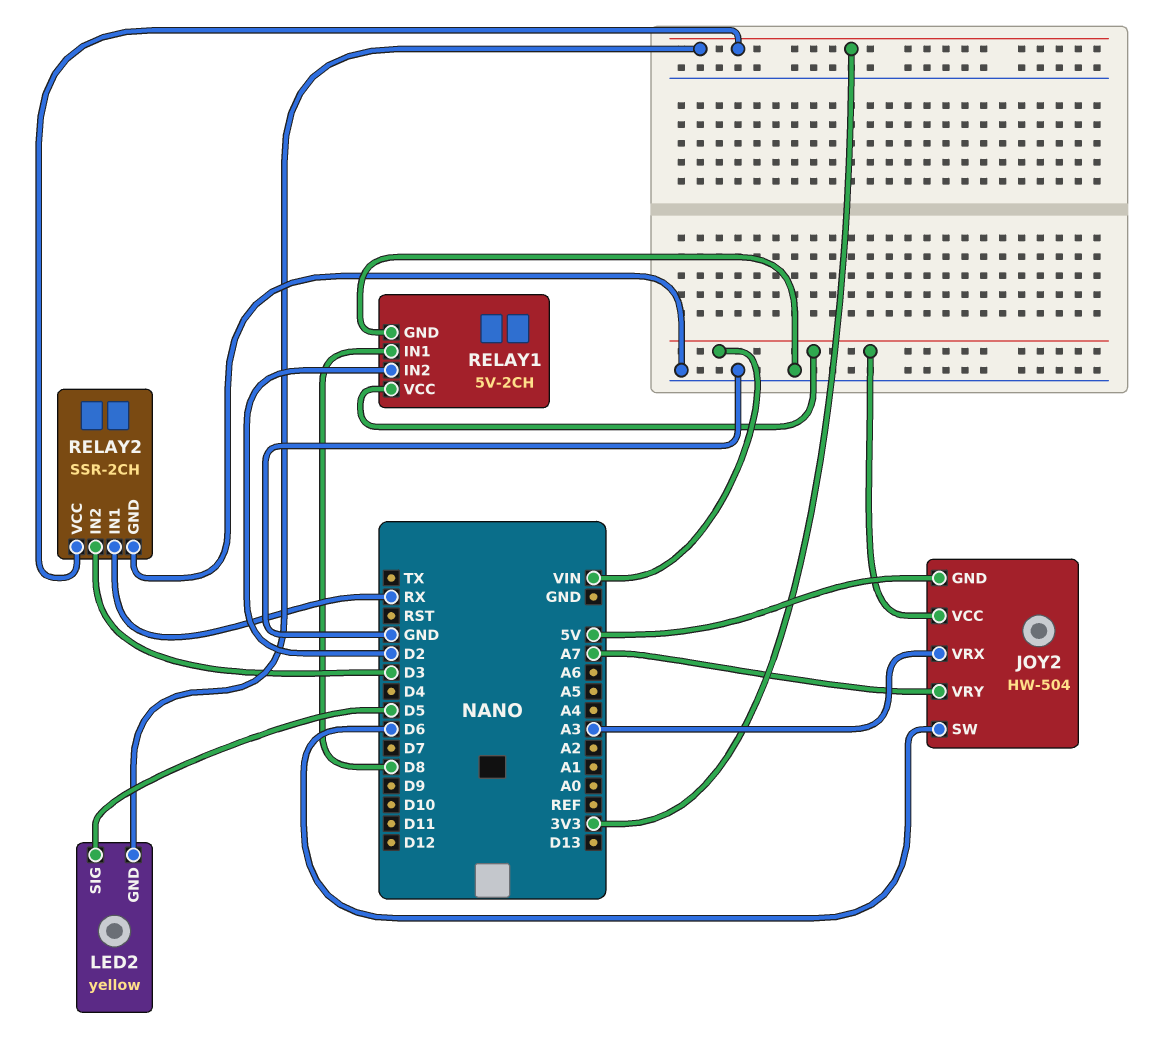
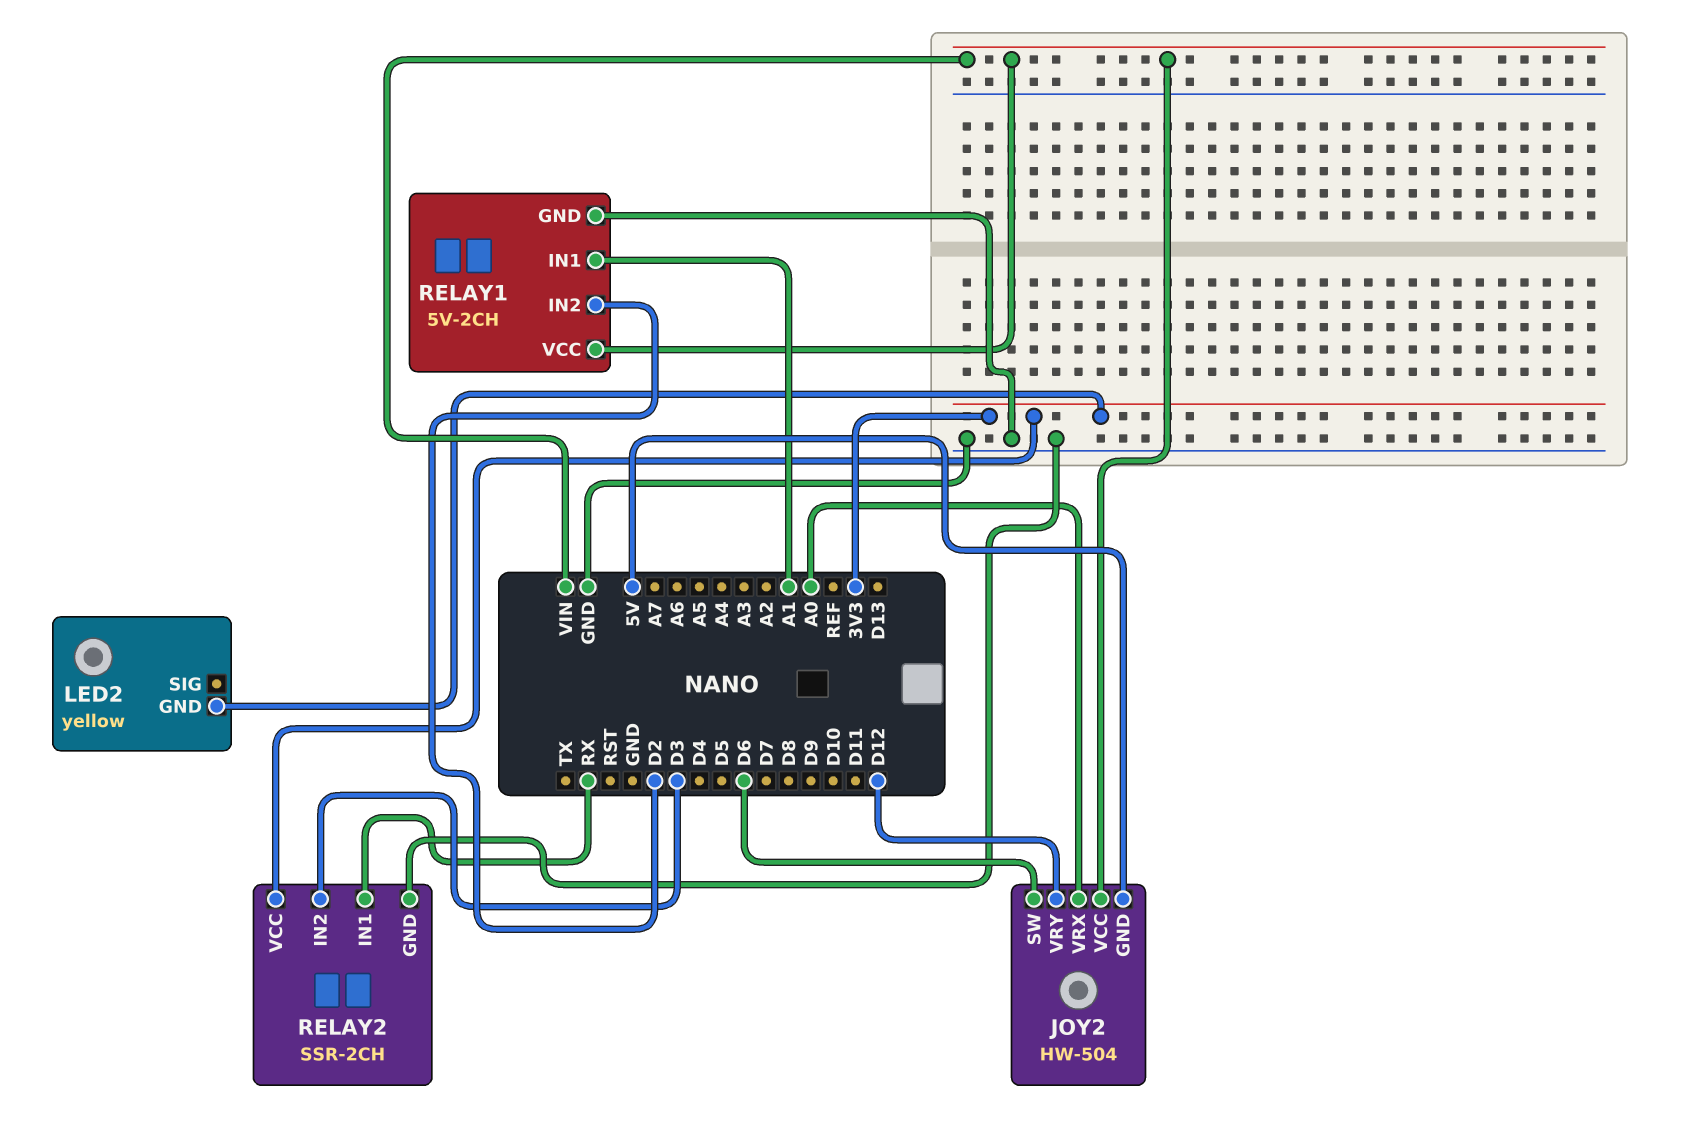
JOY2 pin VRX: A3 -> A0
JOY2 pin VRY: A7 -> D12
LED2 pin SIG: D5 -> none
RELAY1 pin IN1: D8 -> A1

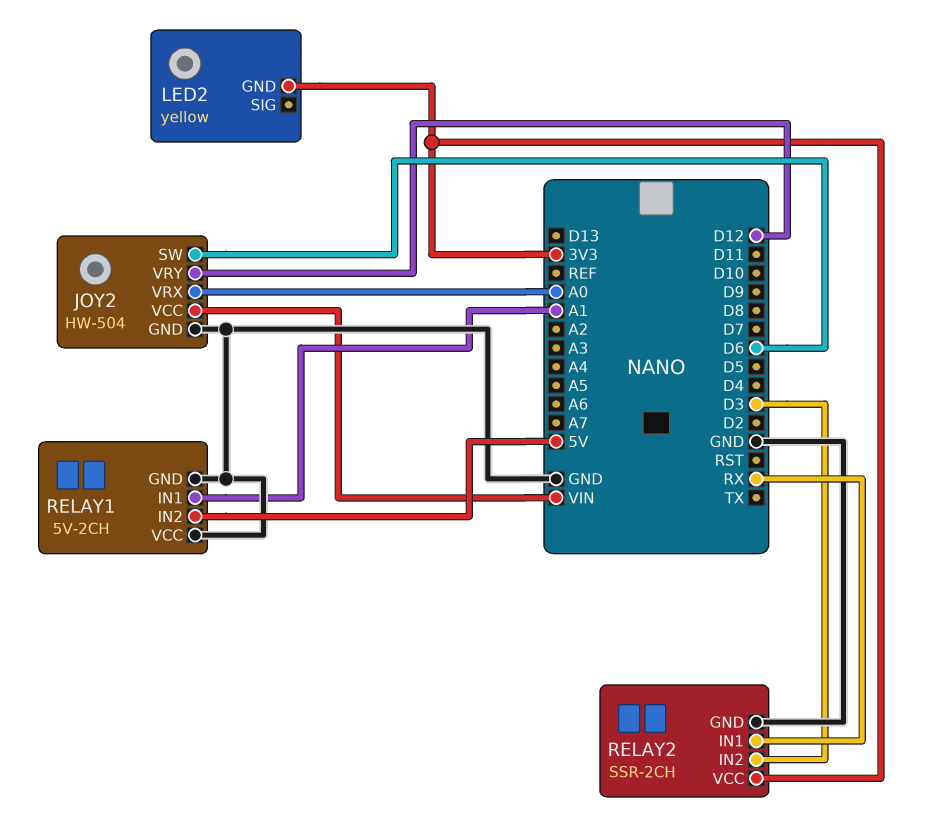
JOY2 pin GND: 5V -> GND
RELAY1 pin IN2: D2 -> 5V
RELAY1 pin VCC: VIN -> GND

